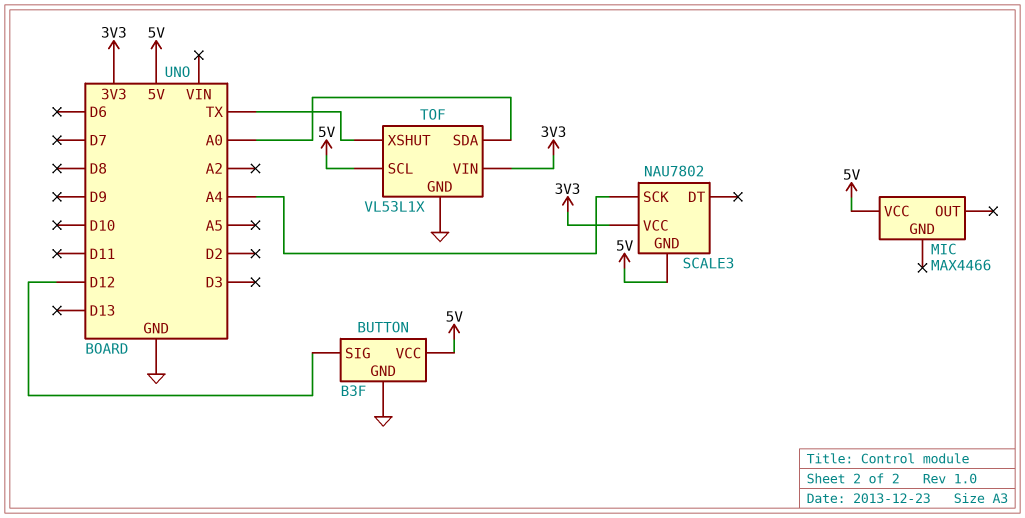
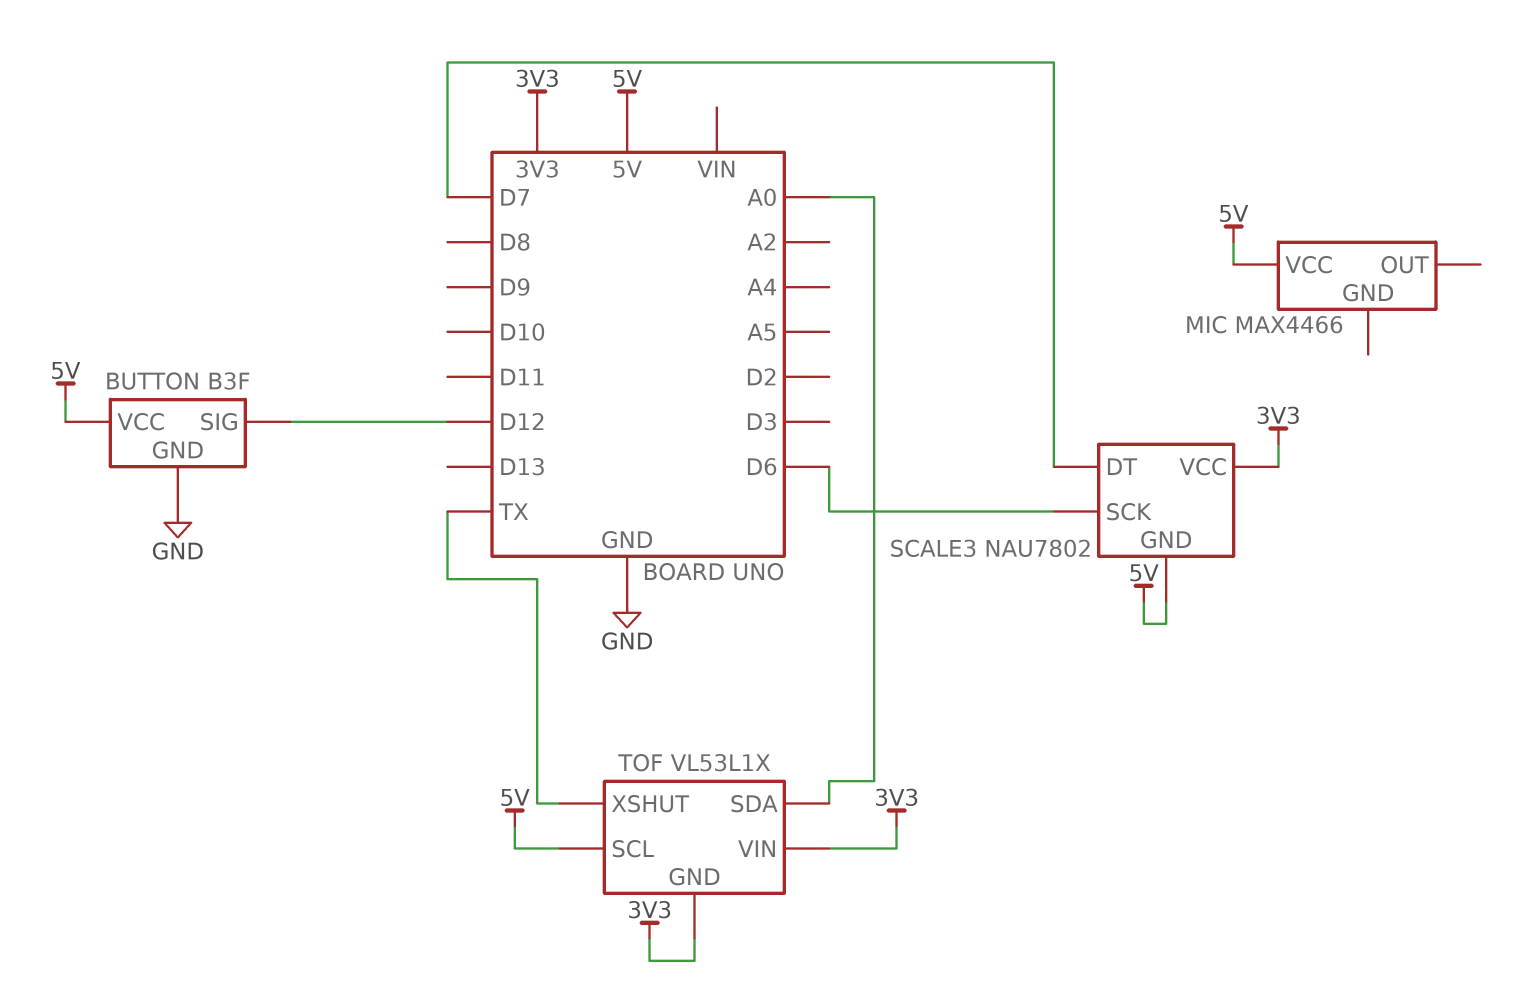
SCALE3 pin DT: none -> D7
SCALE3 pin SCK: A4 -> D6
TOF pin GND: GND -> 3V3

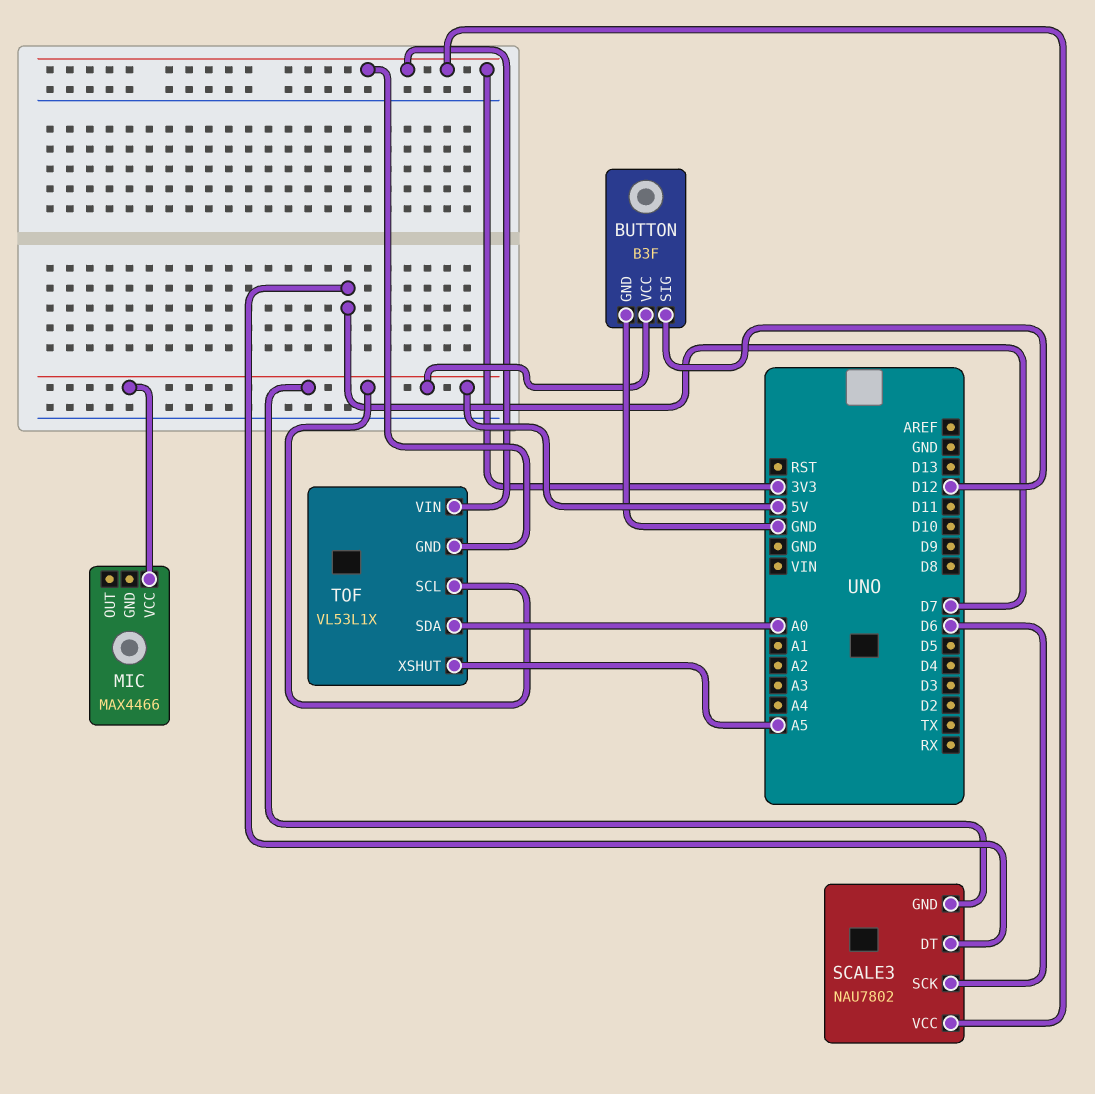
TOF pin XSHUT: TX -> A5

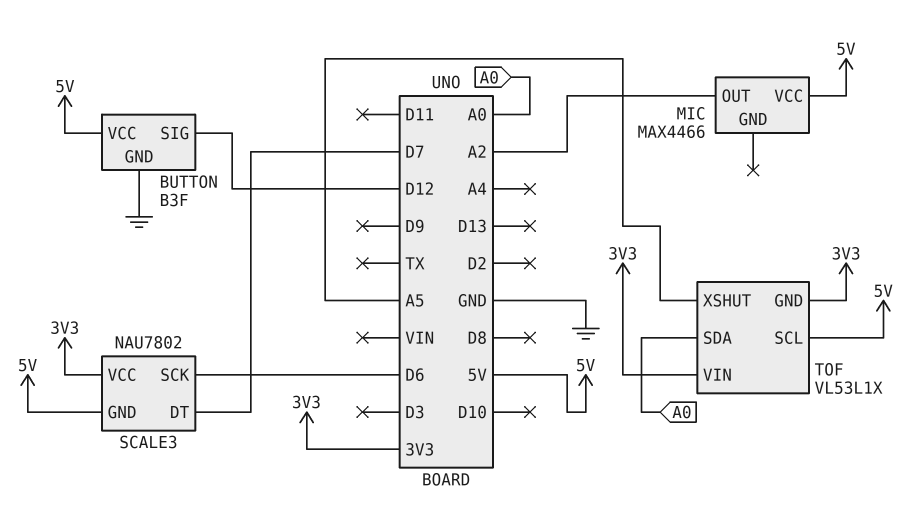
MIC pin OUT: none -> A2

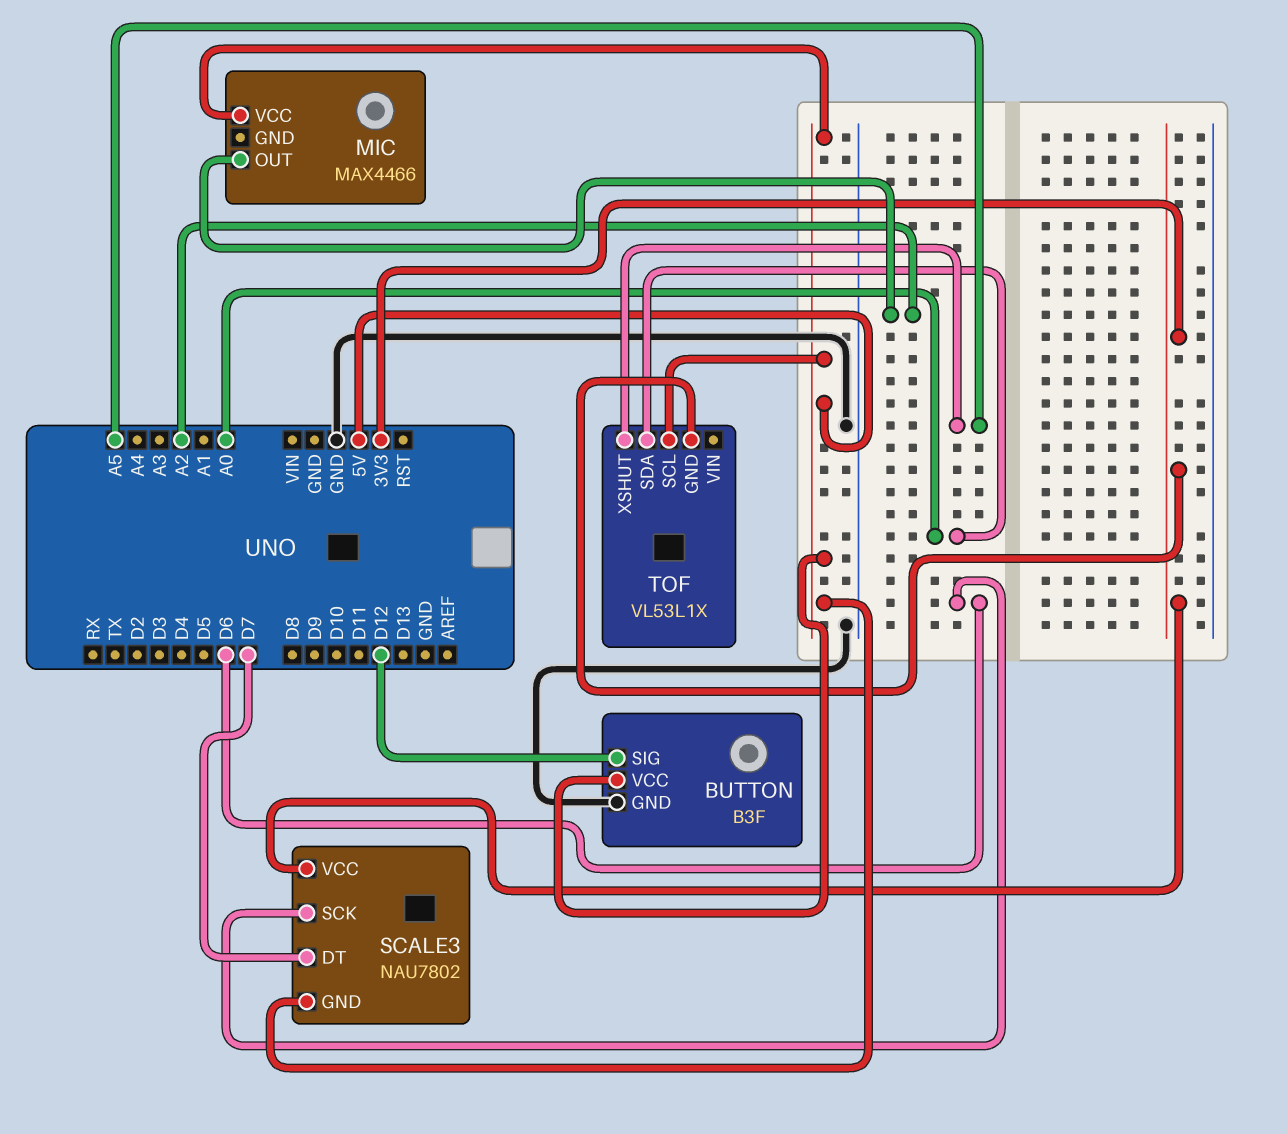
TOF pin VIN: 3V3 -> none

